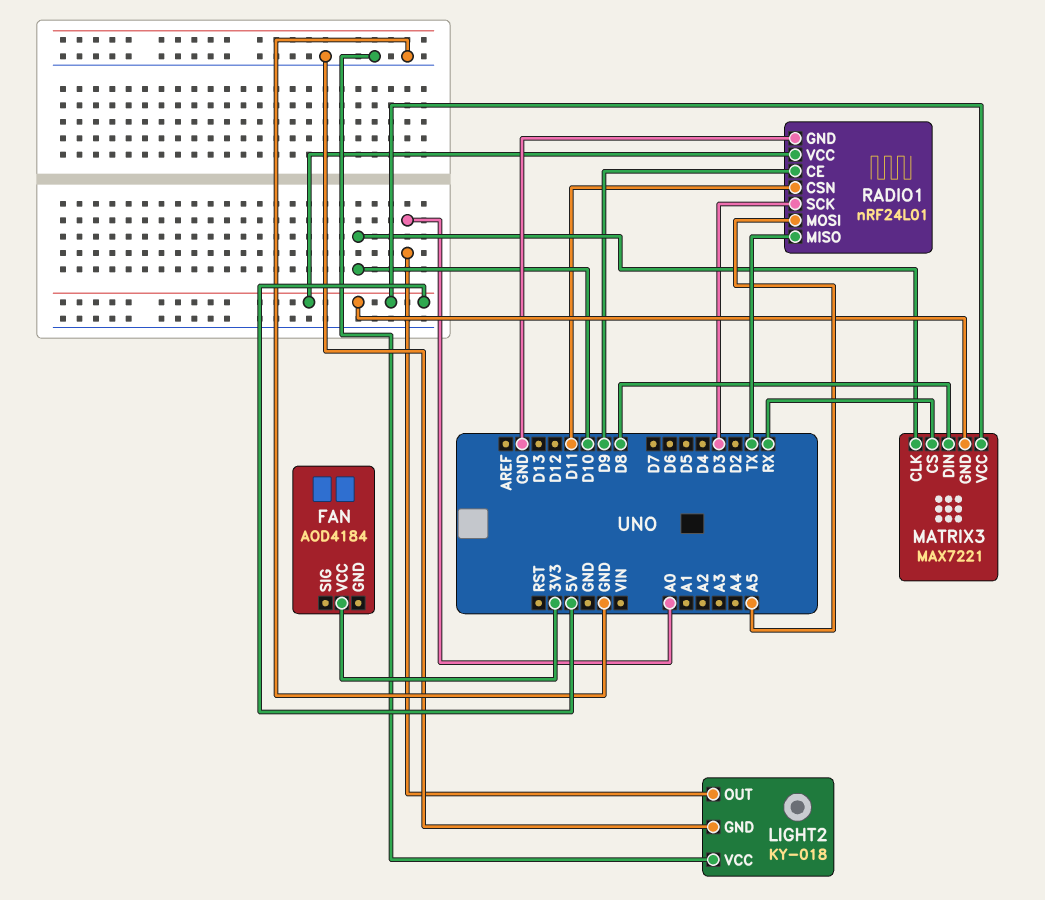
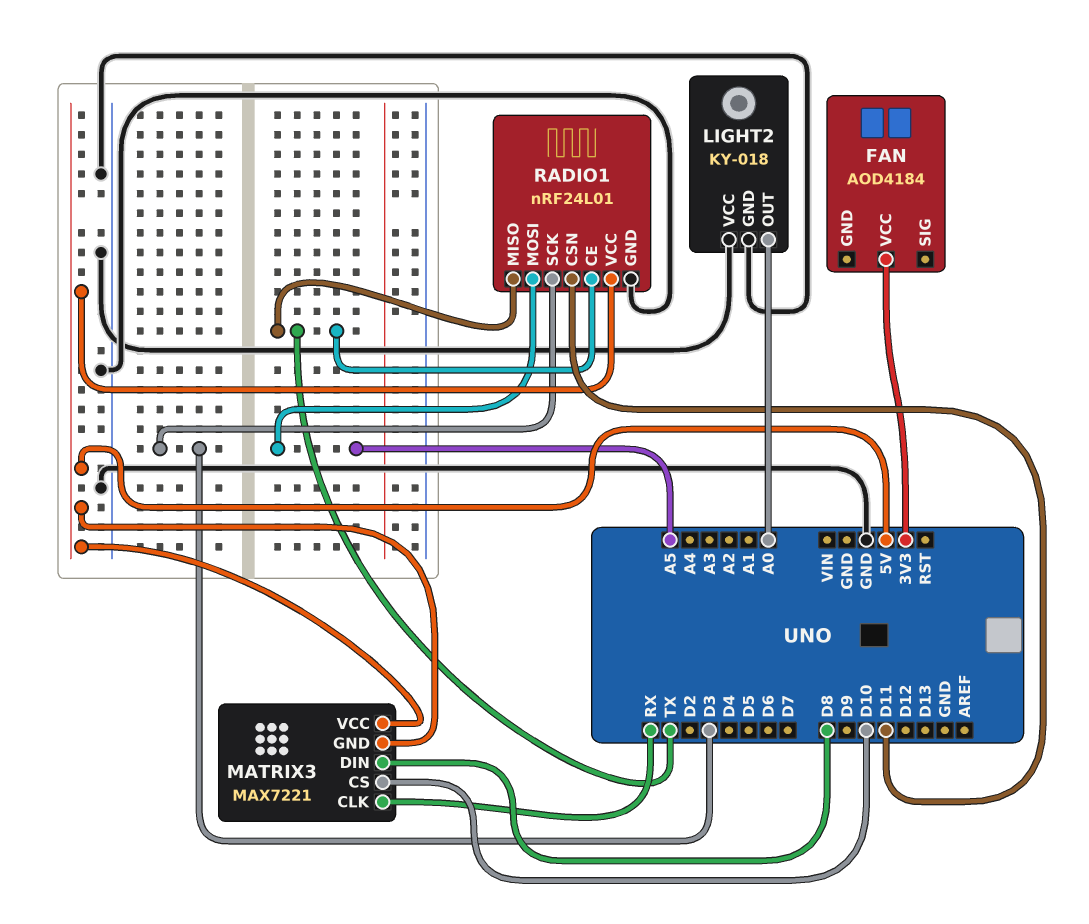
MATRIX3 pin CLK: D10 -> RX
MATRIX3 pin CS: RX -> D10
RADIO1 pin CE: D9 -> TX

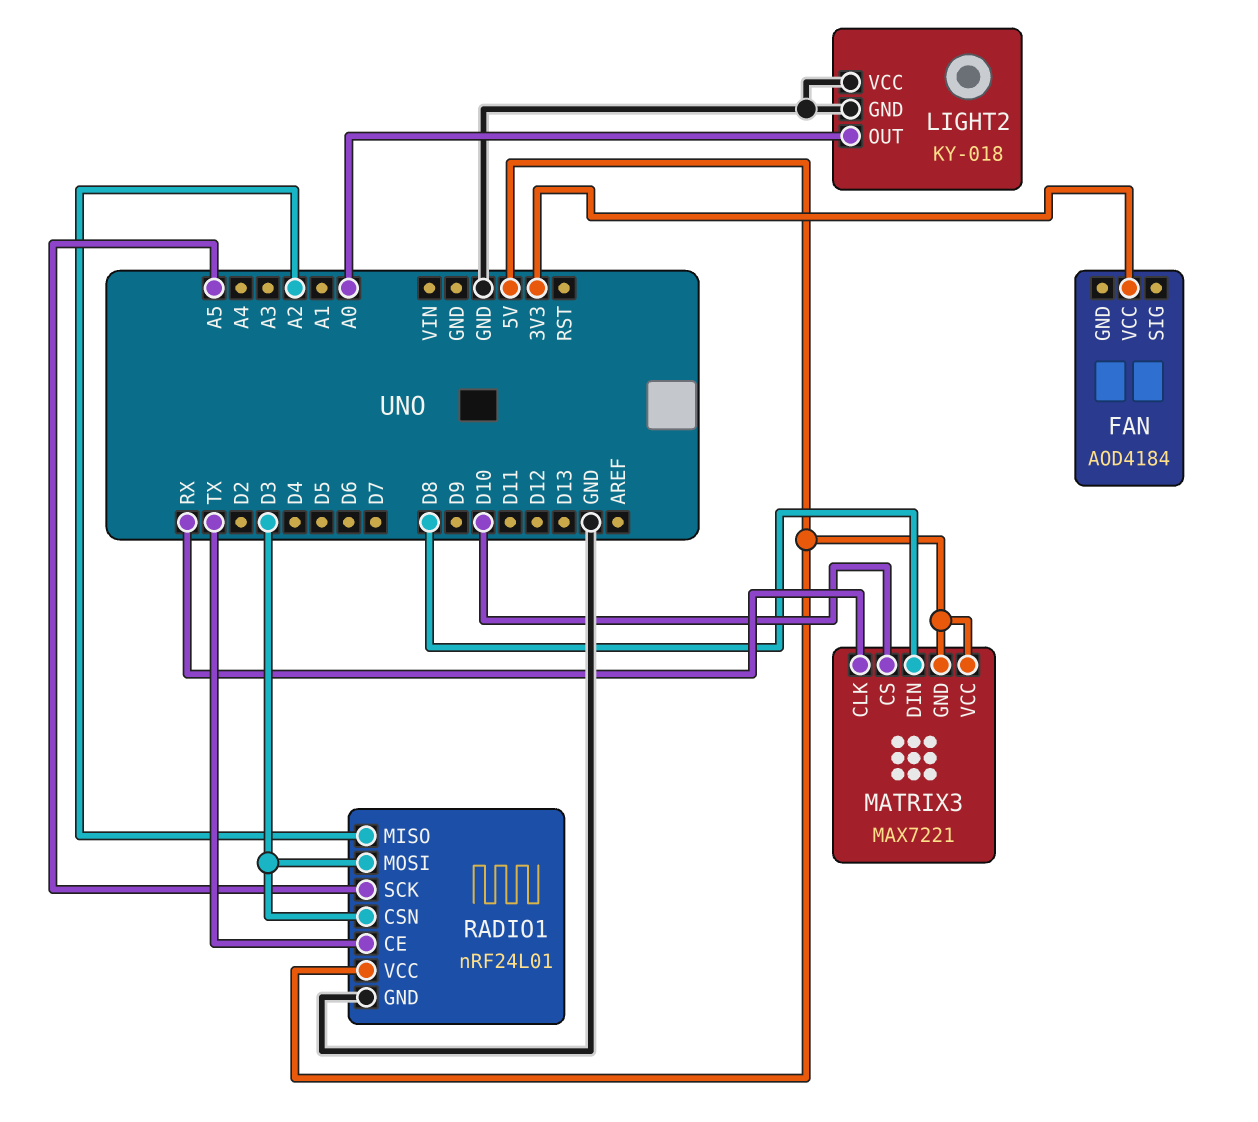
RADIO1 pin CSN: D11 -> D3
RADIO1 pin MISO: TX -> A2
RADIO1 pin MOSI: A5 -> D3
RADIO1 pin SCK: D3 -> A5

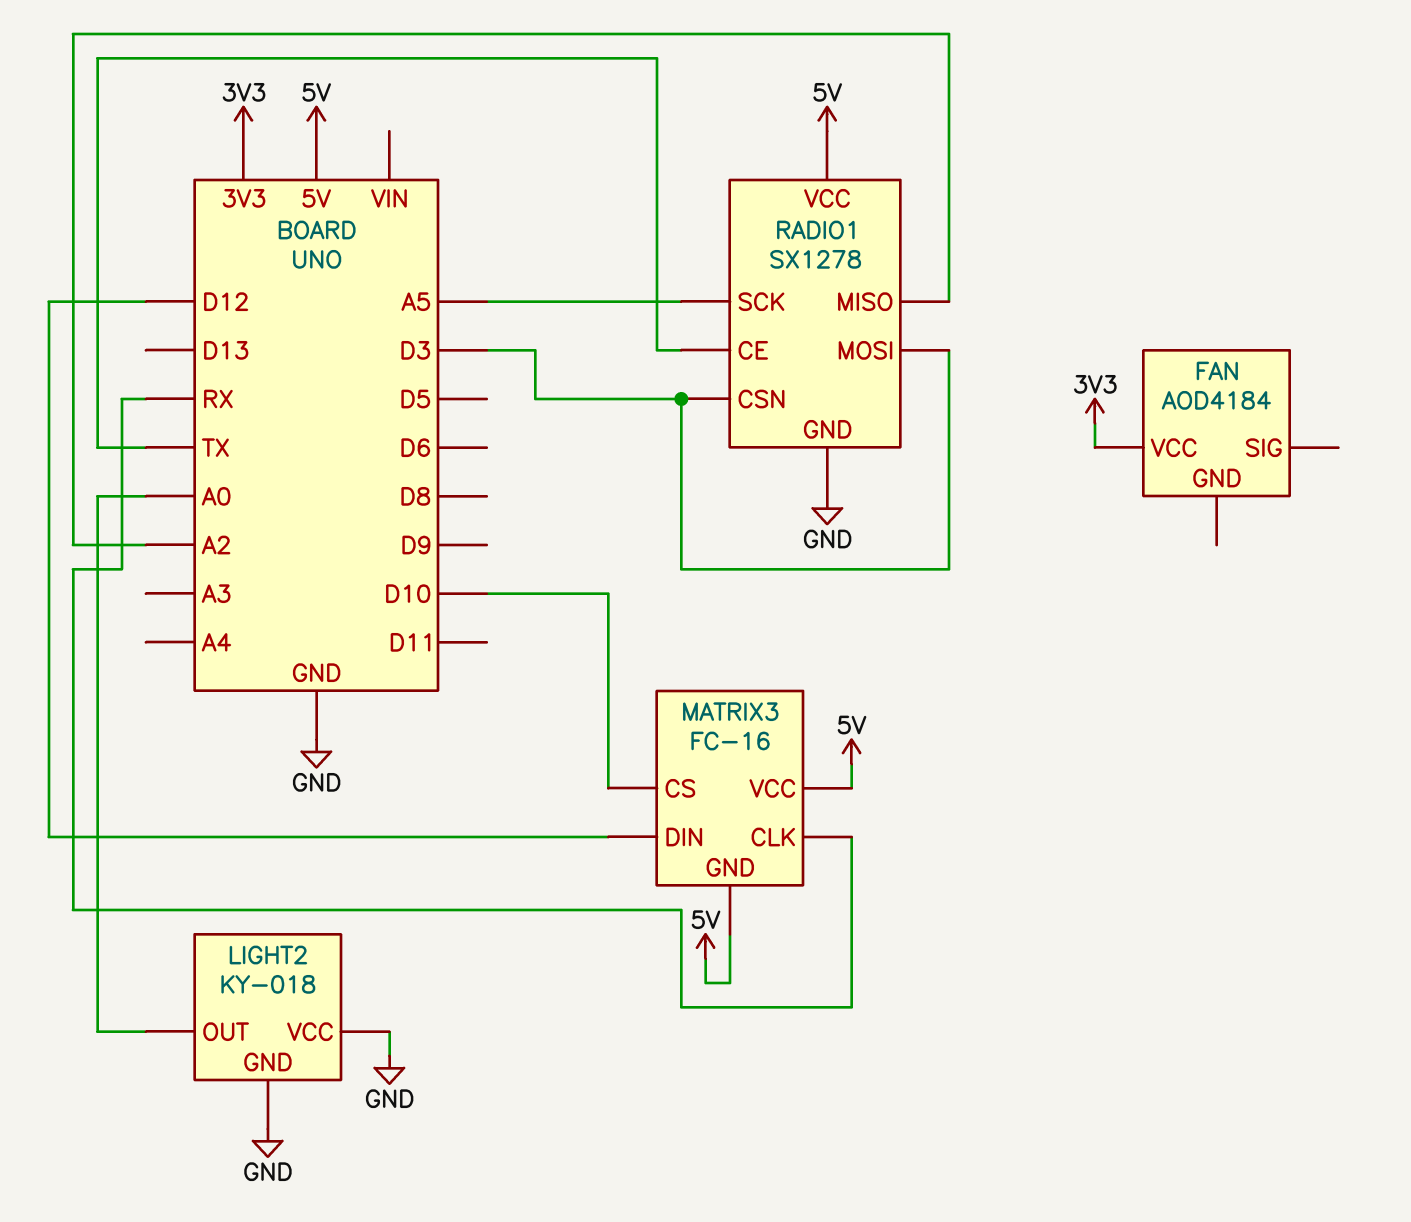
MATRIX3: MAX7221 -> FC-16
MATRIX3 pin DIN: D8 -> D12
RADIO1: nRF24L01 -> SX1278

